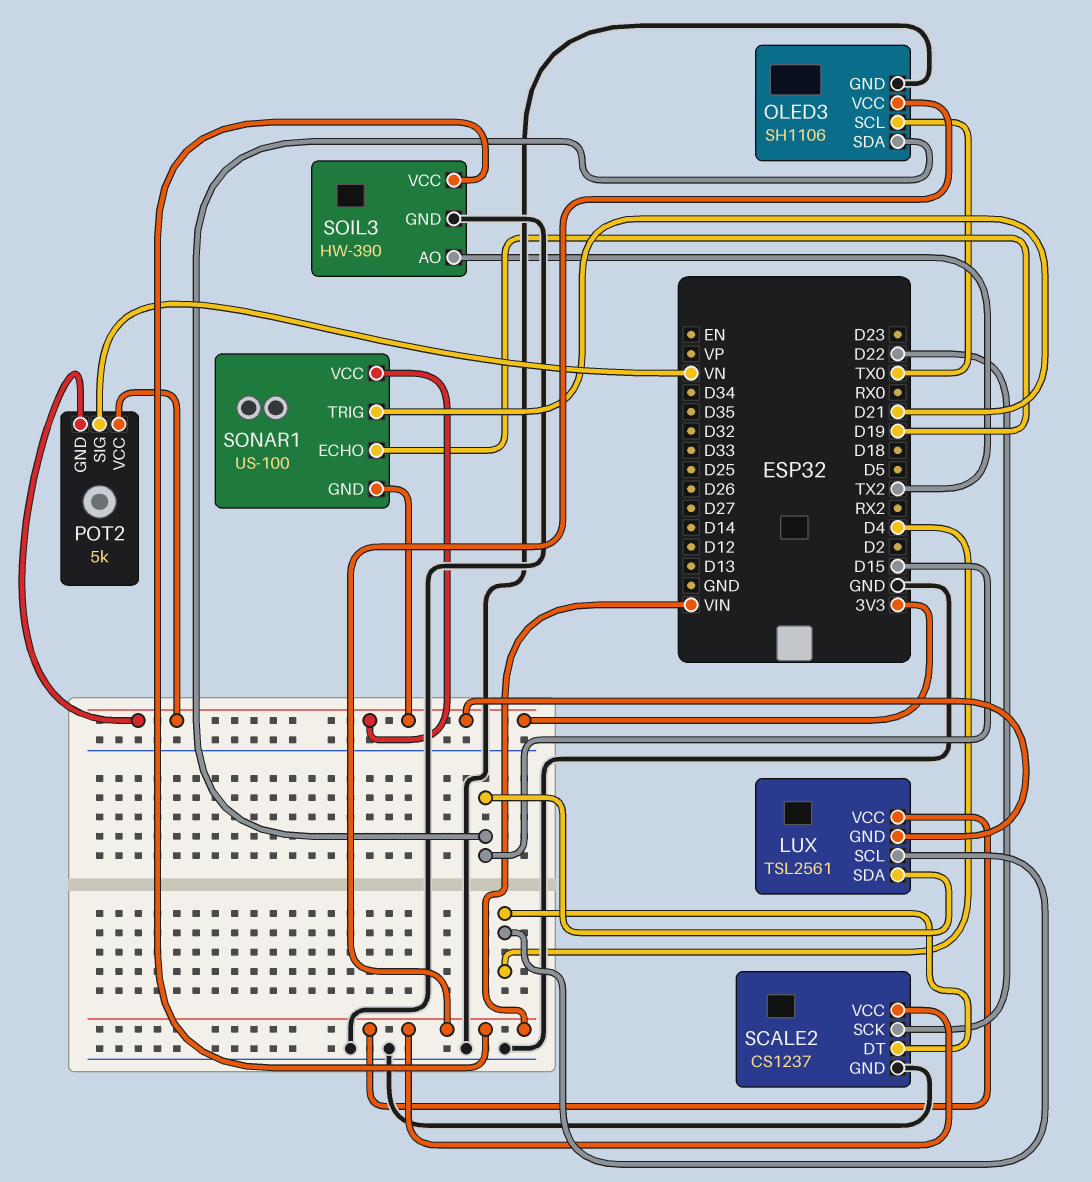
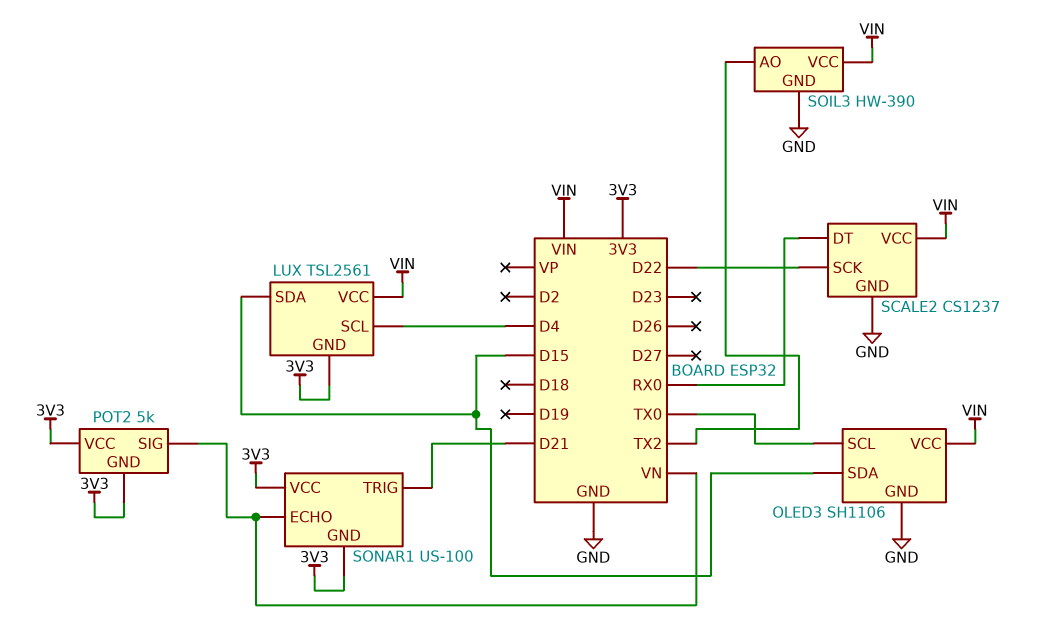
SCALE2 pin DT: D4 -> RX0
SONAR1 pin ECHO: D19 -> VN

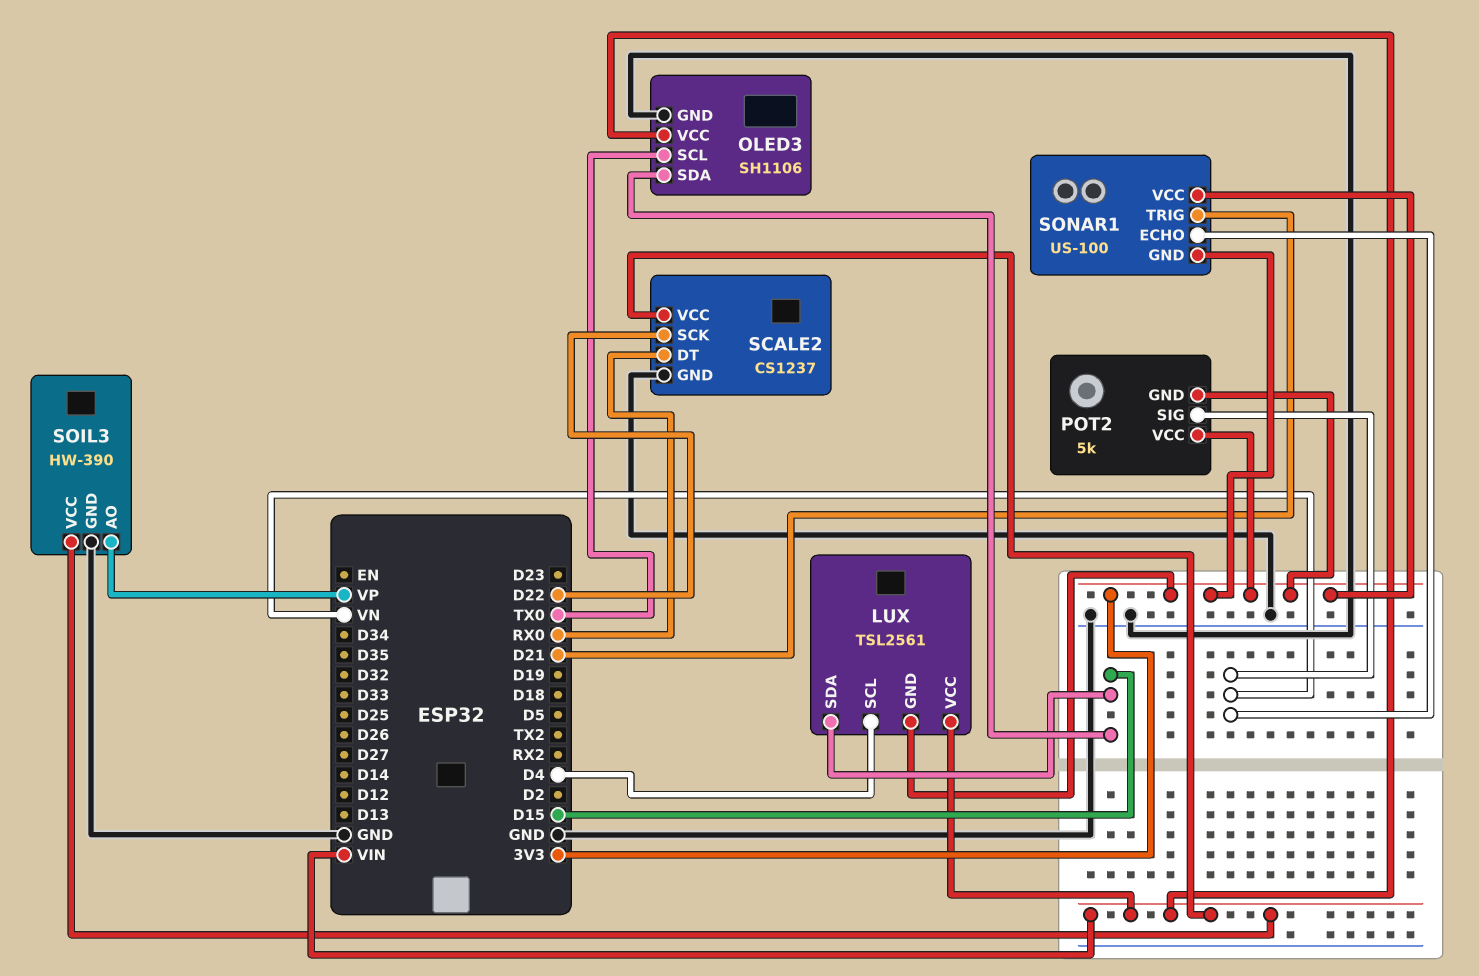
SOIL3 pin AO: TX2 -> VP

